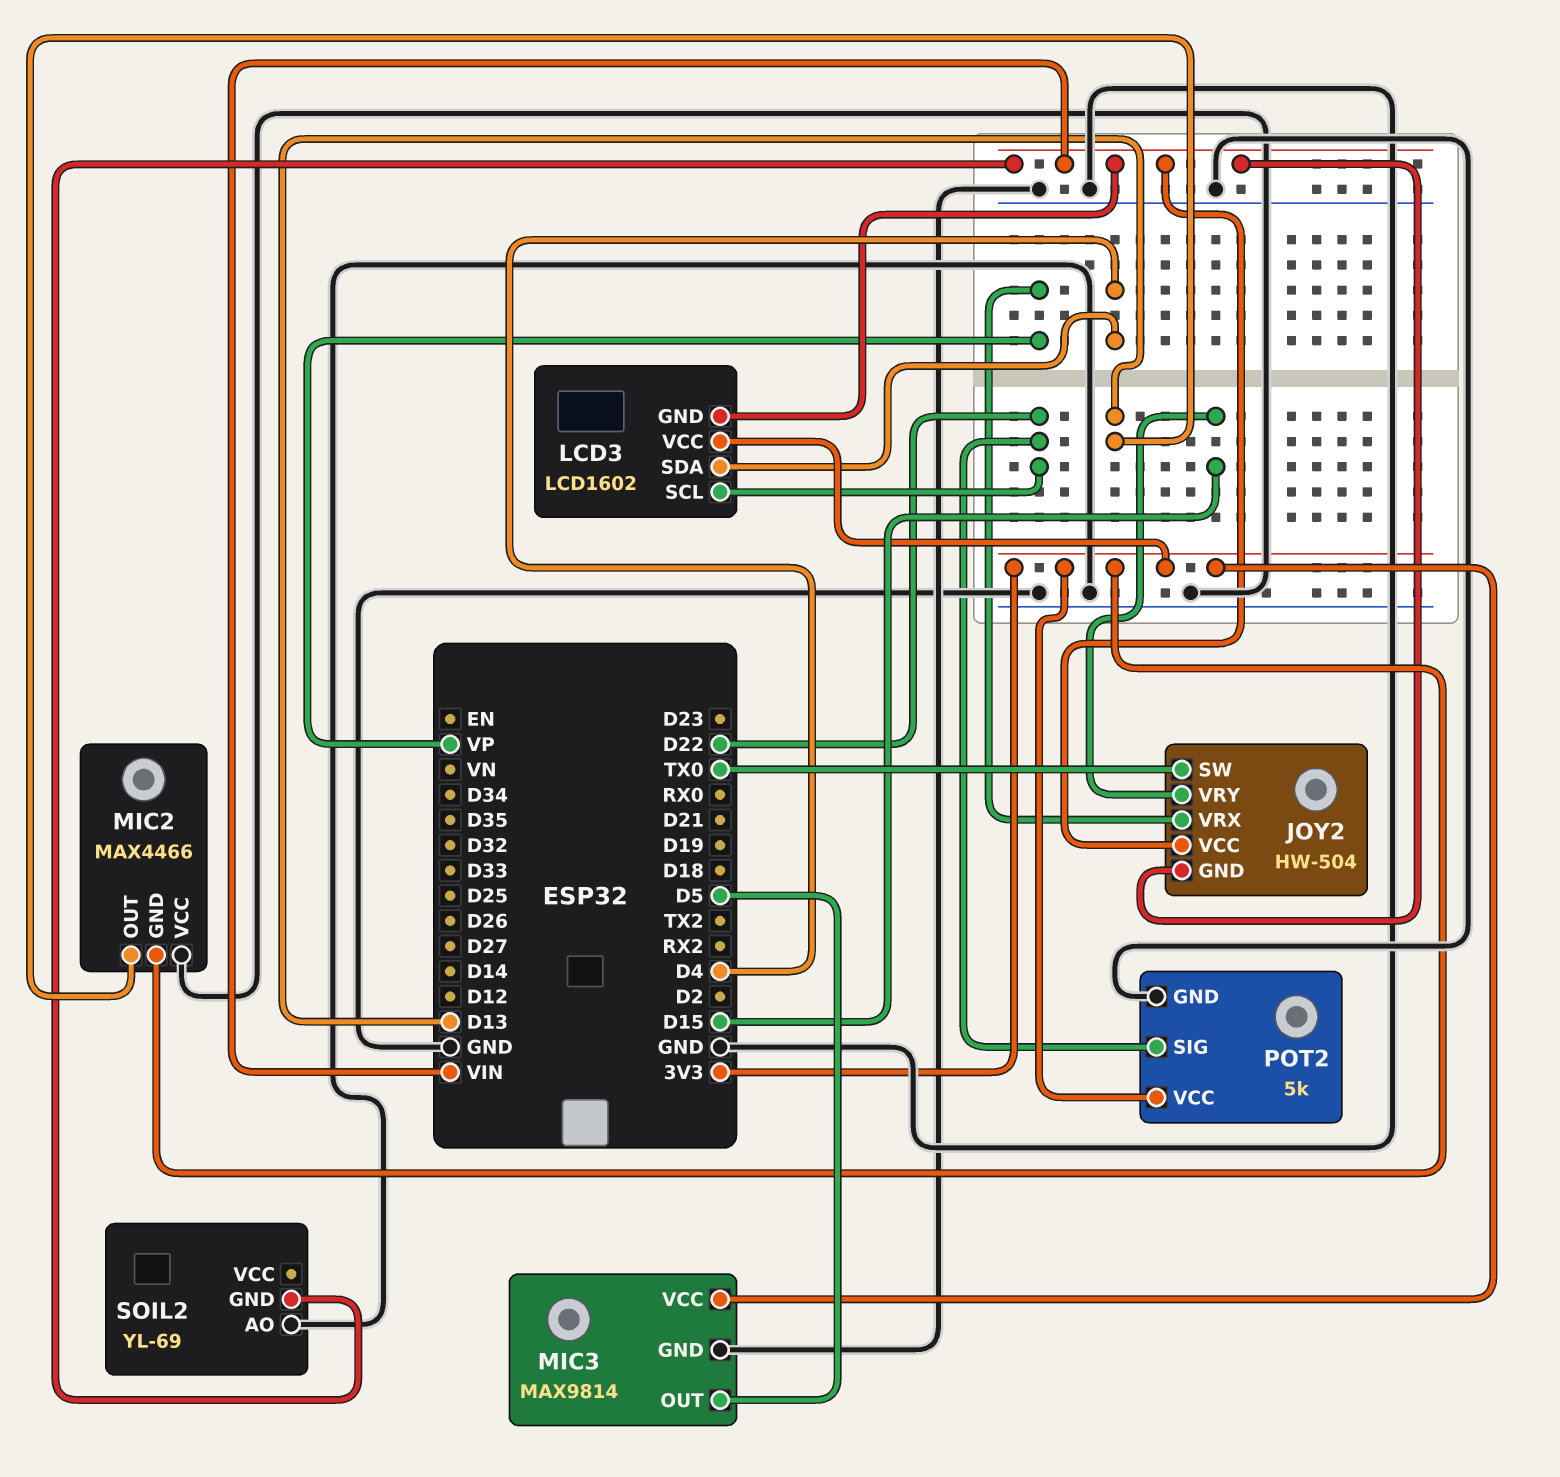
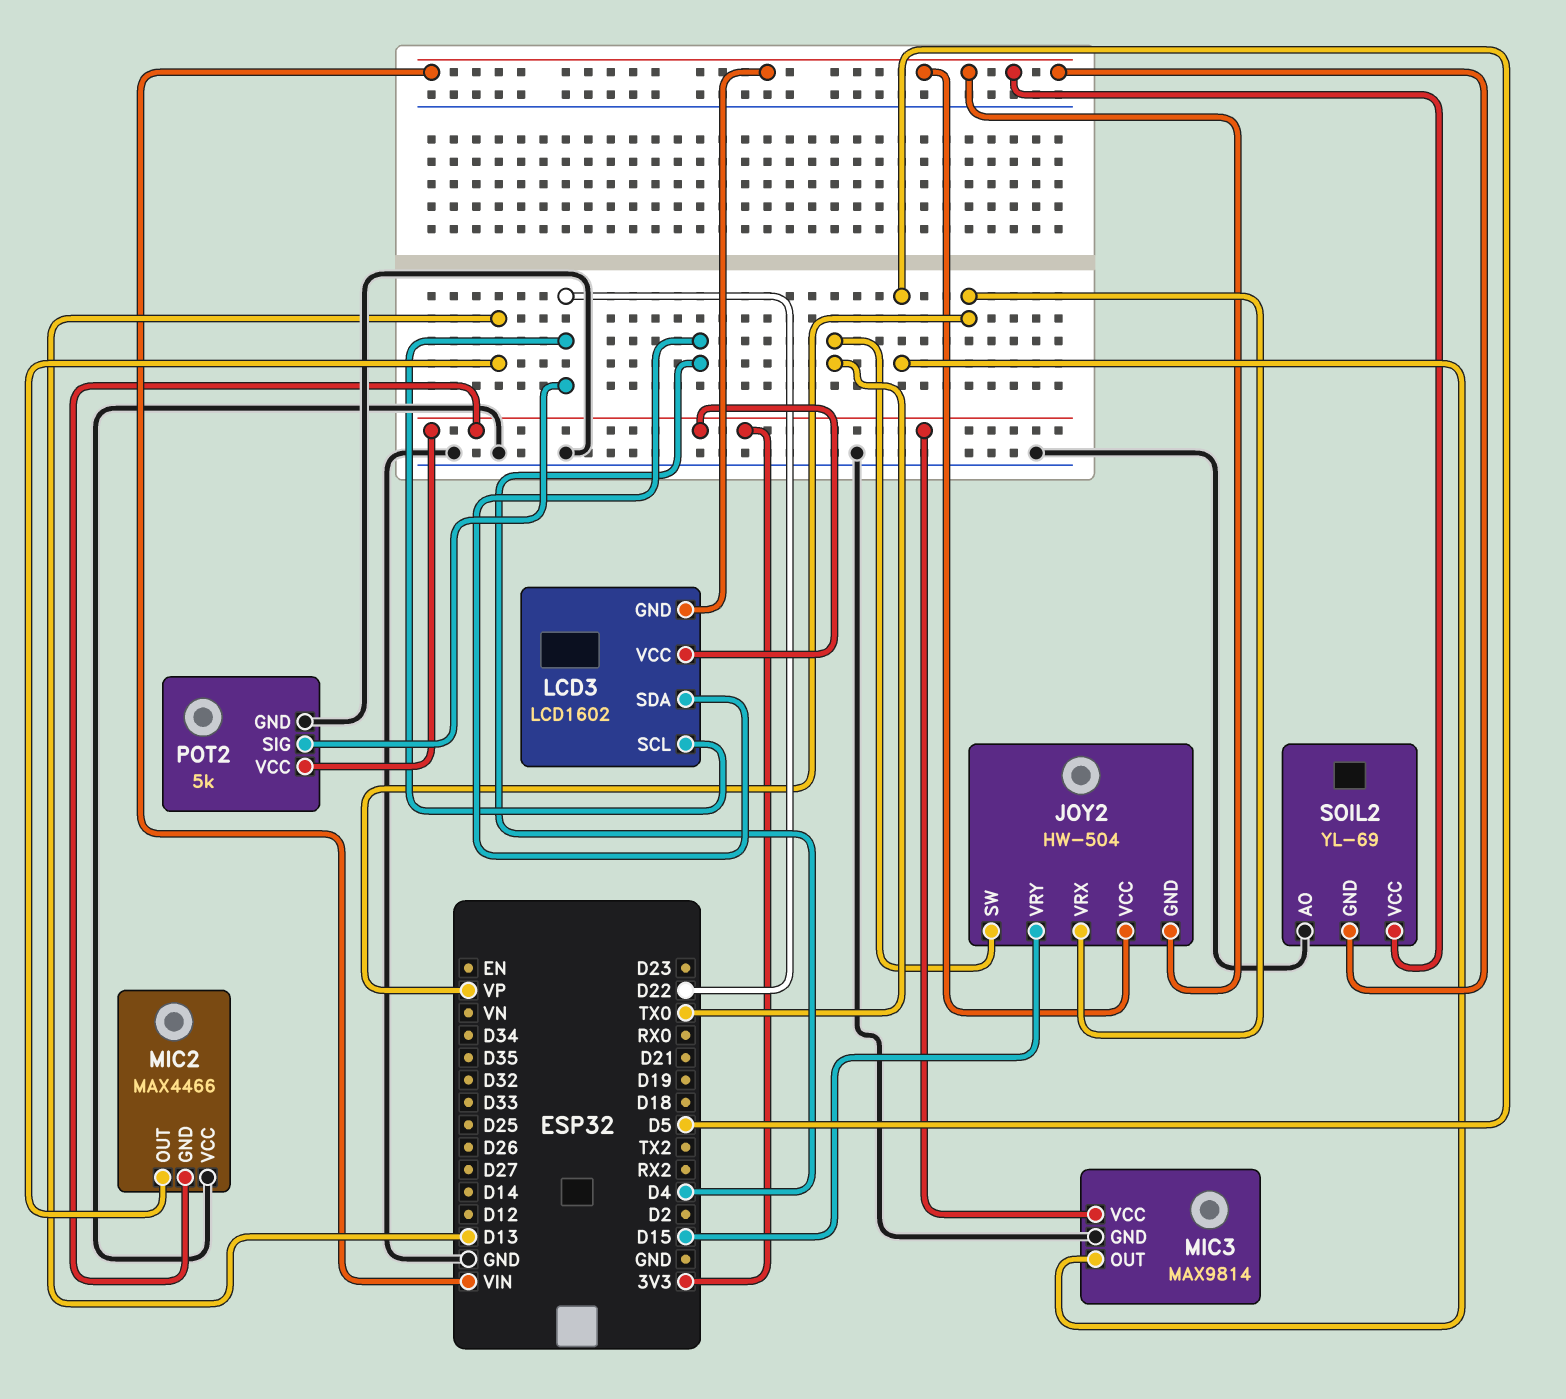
SOIL2 pin VCC: none -> VIN

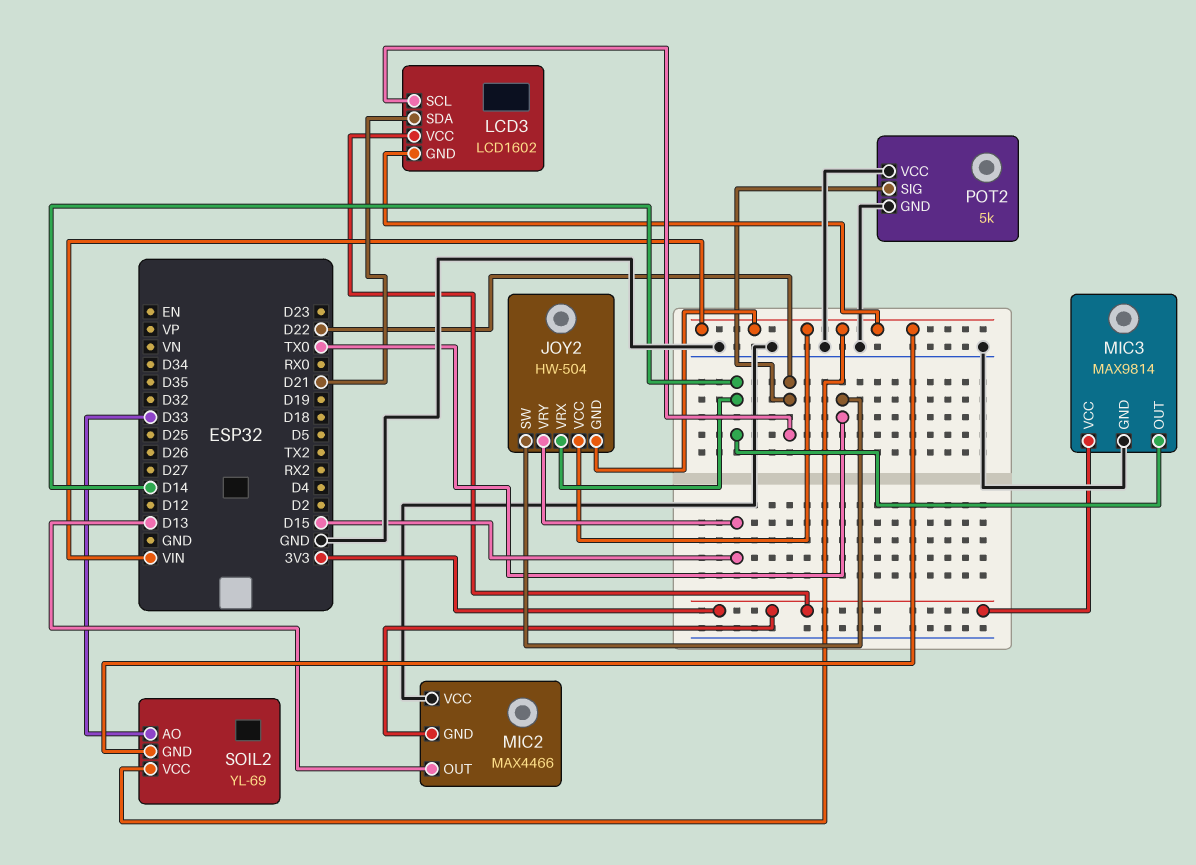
JOY2 pin VRX: VP -> D14
LCD3 pin SDA: D4 -> D21
MIC3 pin OUT: D5 -> D14
POT2 pin VCC: 3V3 -> GND
SOIL2 pin AO: GND -> D33

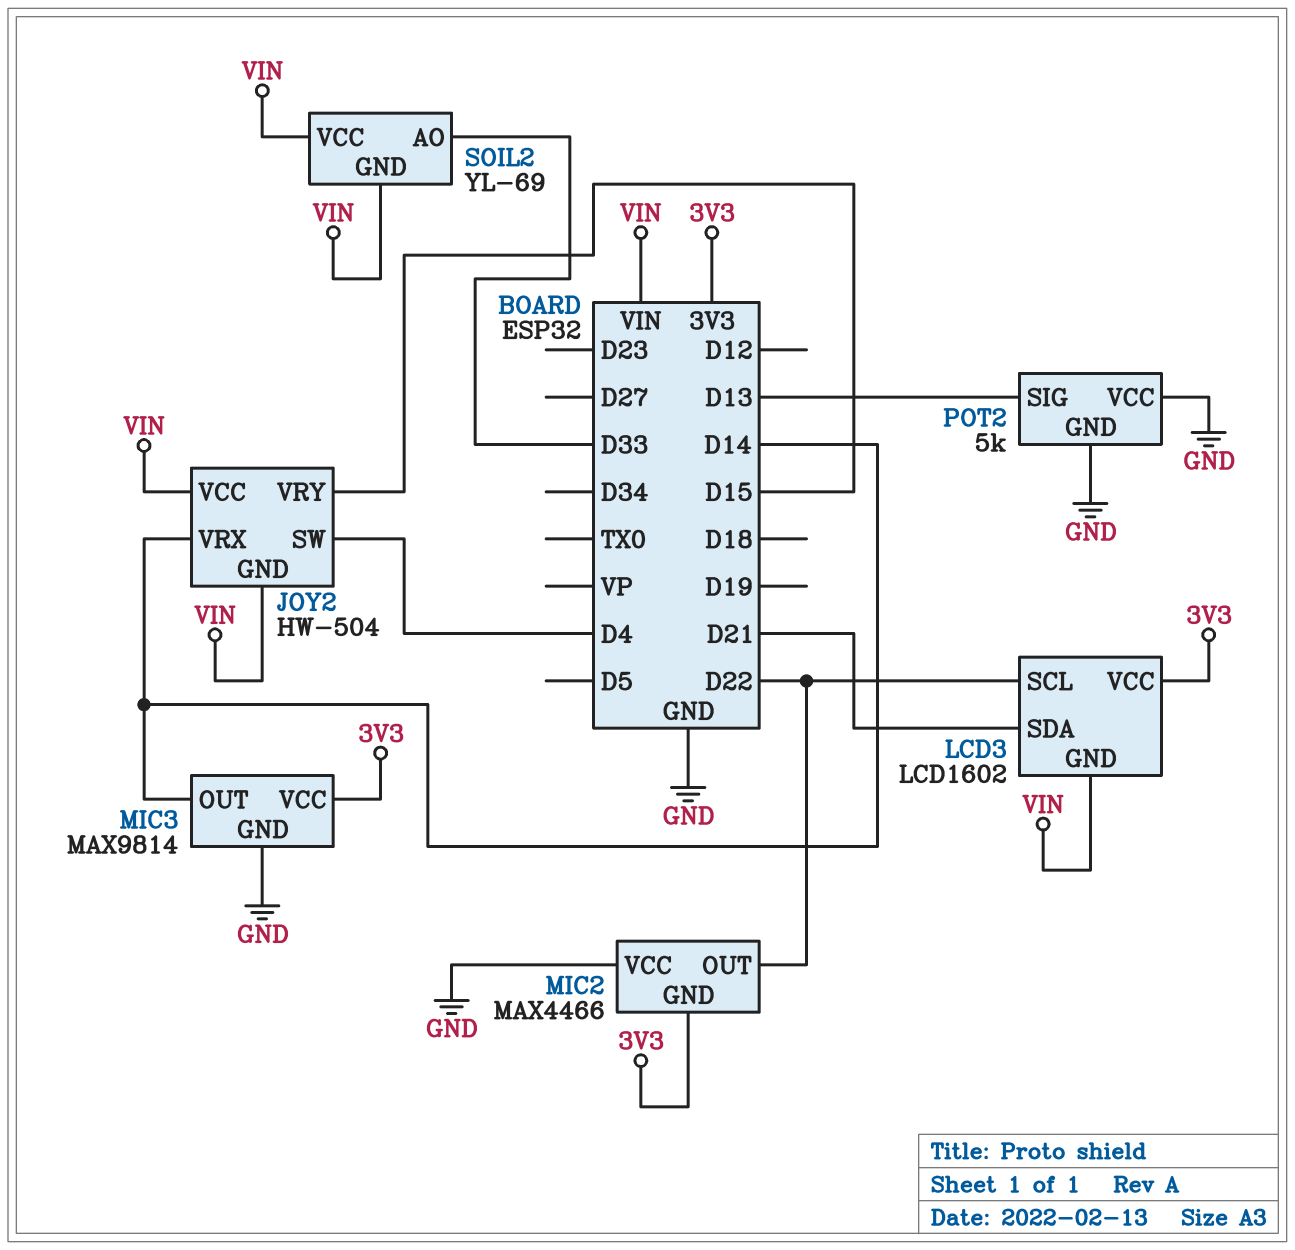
JOY2 pin SW: TX0 -> D4
MIC2 pin OUT: D13 -> D22
POT2 pin SIG: D22 -> D13

